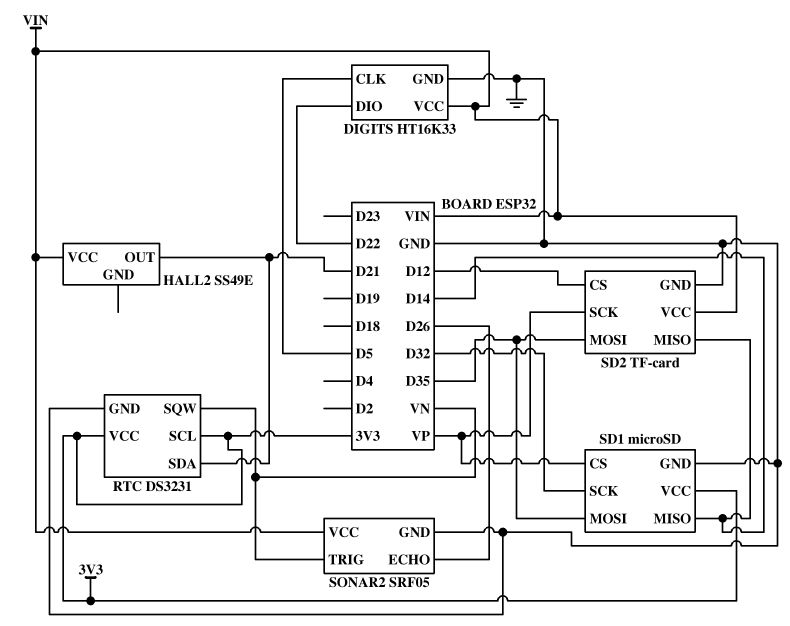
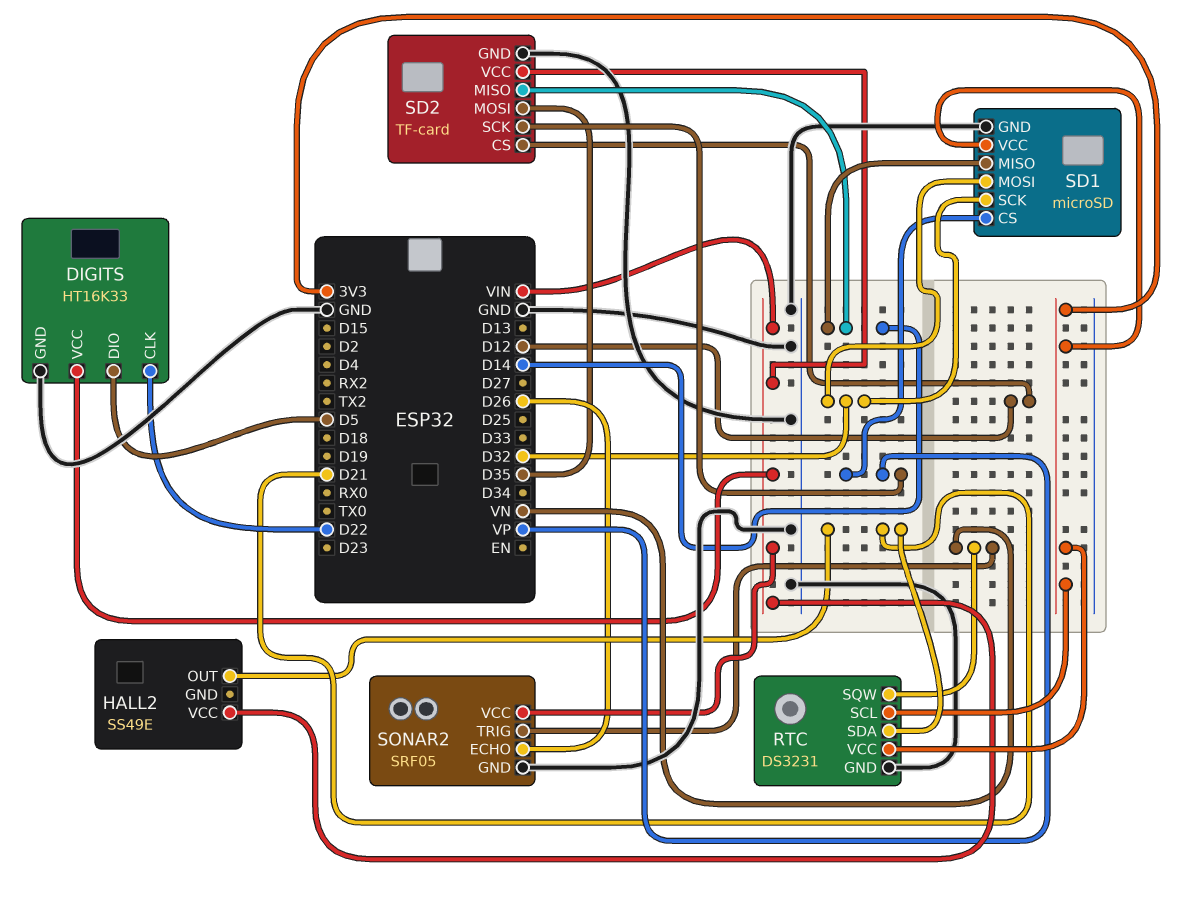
DIGITS pin CLK: D5 -> D22
DIGITS pin DIO: D22 -> D5
SD1 pin MOSI: D35 -> D32

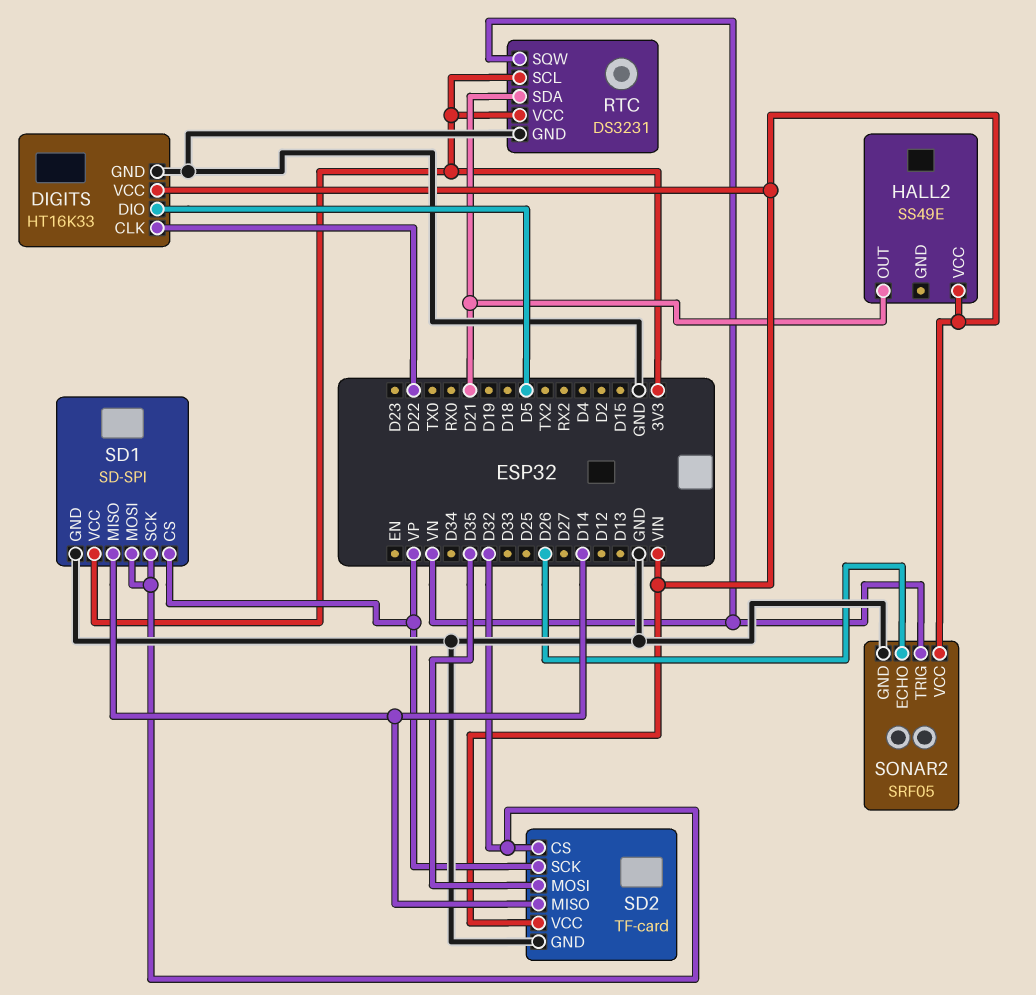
SD1: microSD -> SD-SPI
SD2 pin CS: D12 -> D32

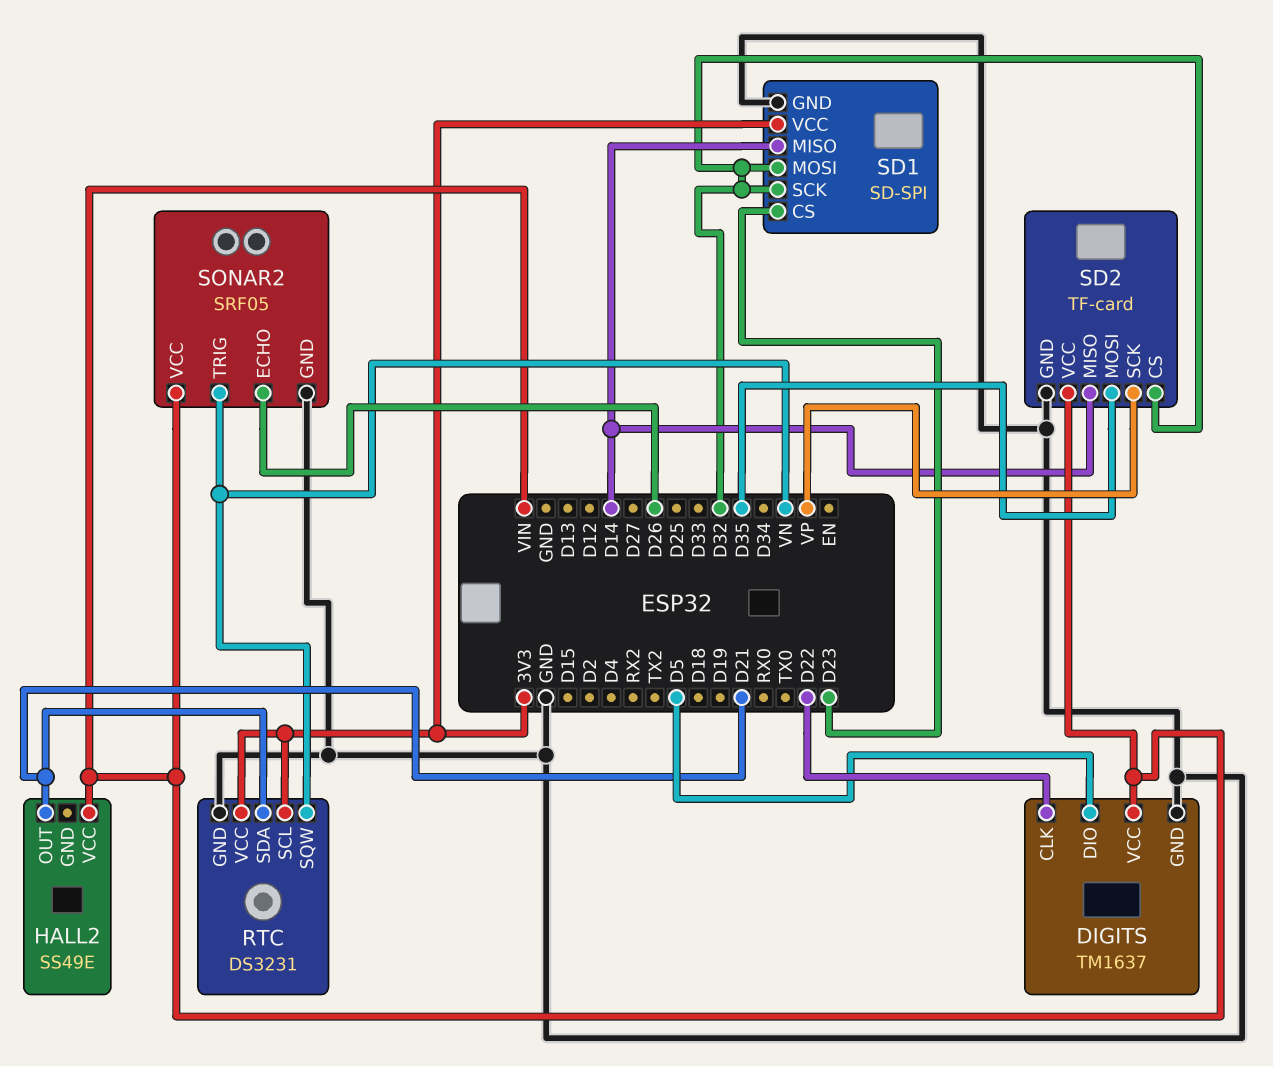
DIGITS: HT16K33 -> TM1637
SD1 pin CS: VP -> D23

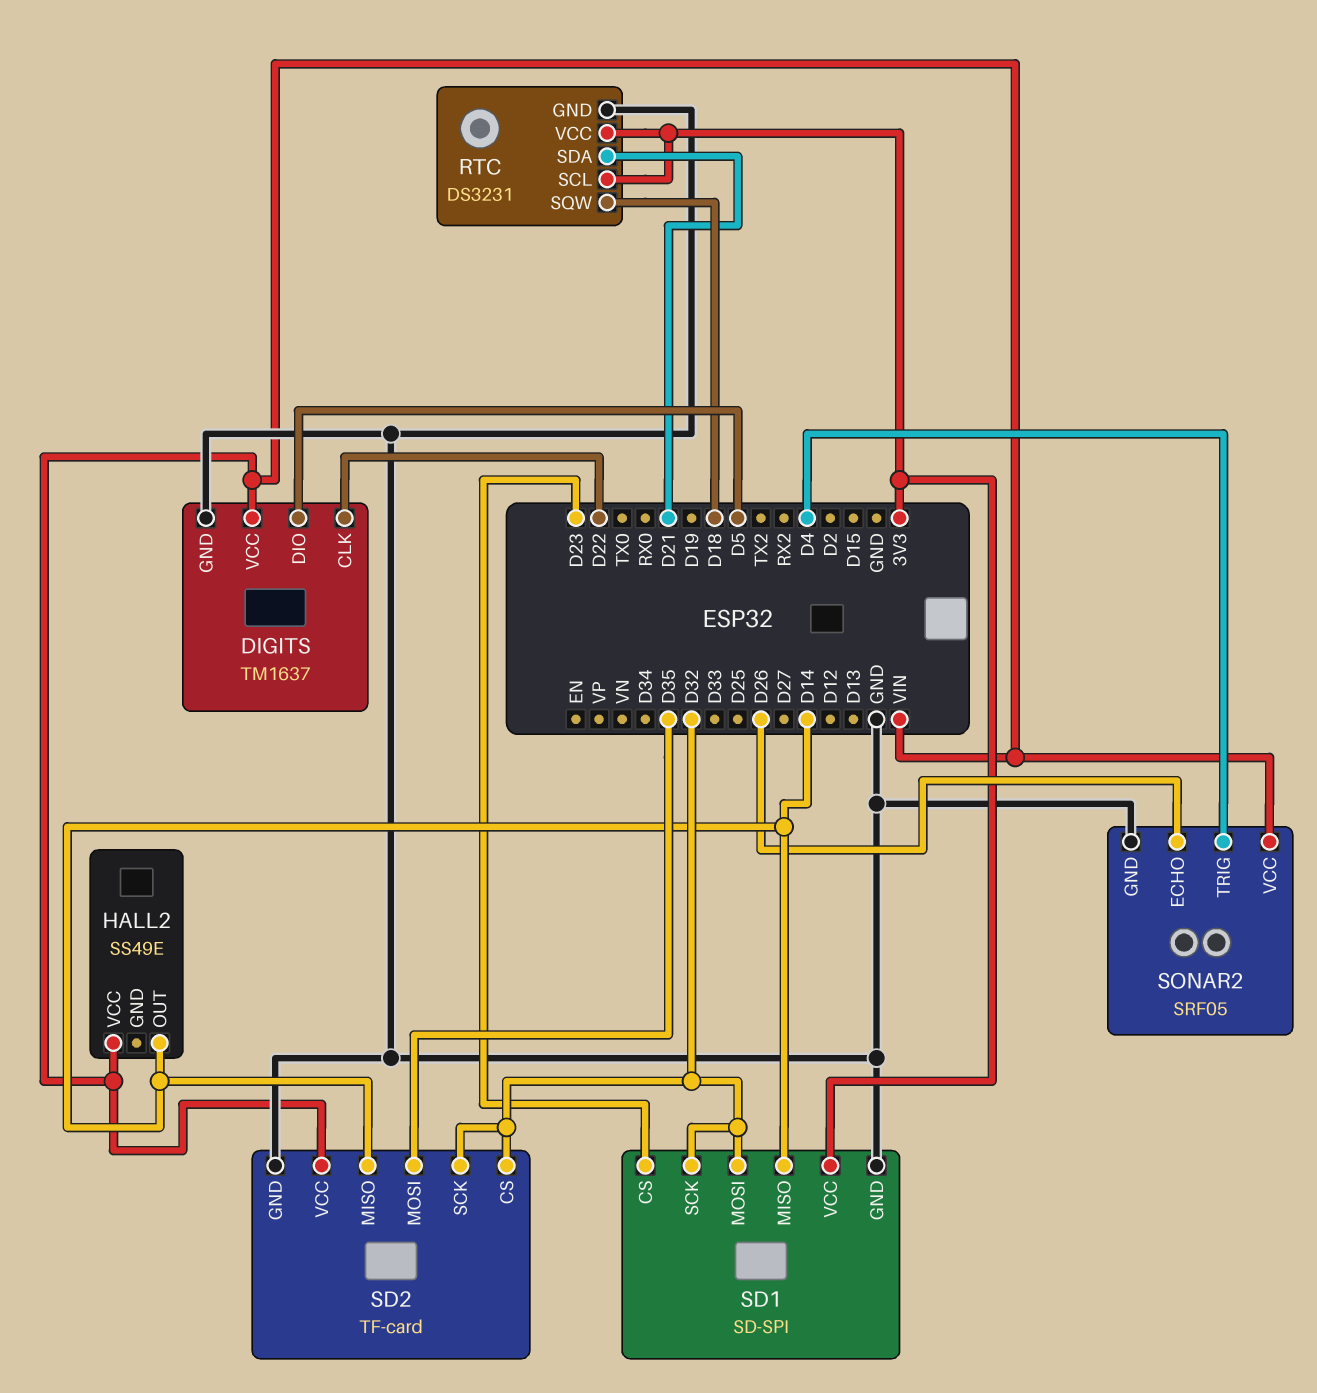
HALL2 pin OUT: D21 -> D14
RTC pin SQW: VN -> D18
SD2 pin SCK: VP -> D32
SONAR2 pin TRIG: VN -> D4

